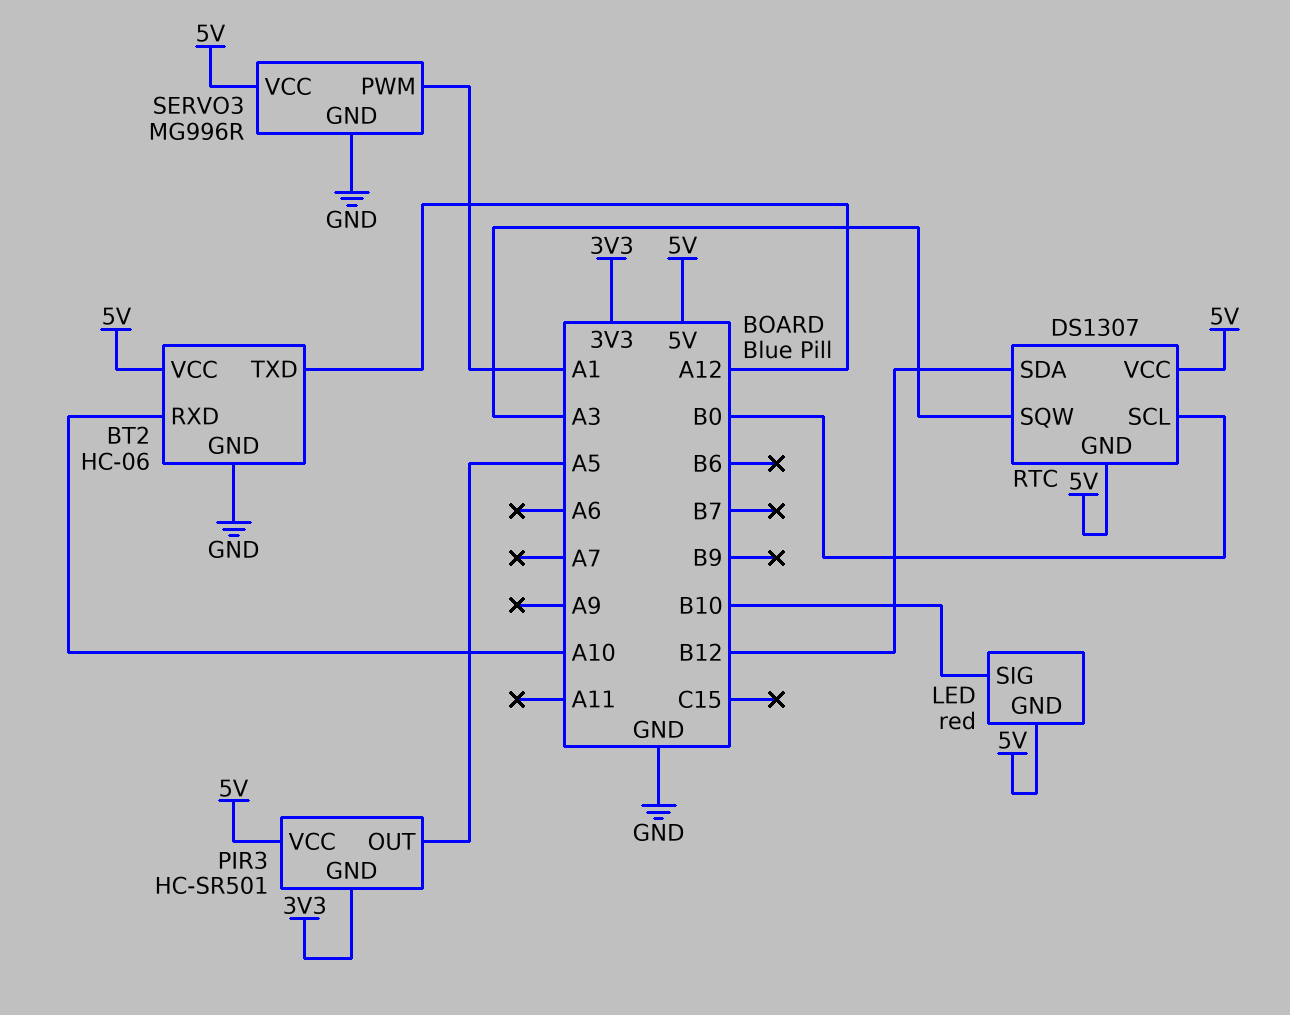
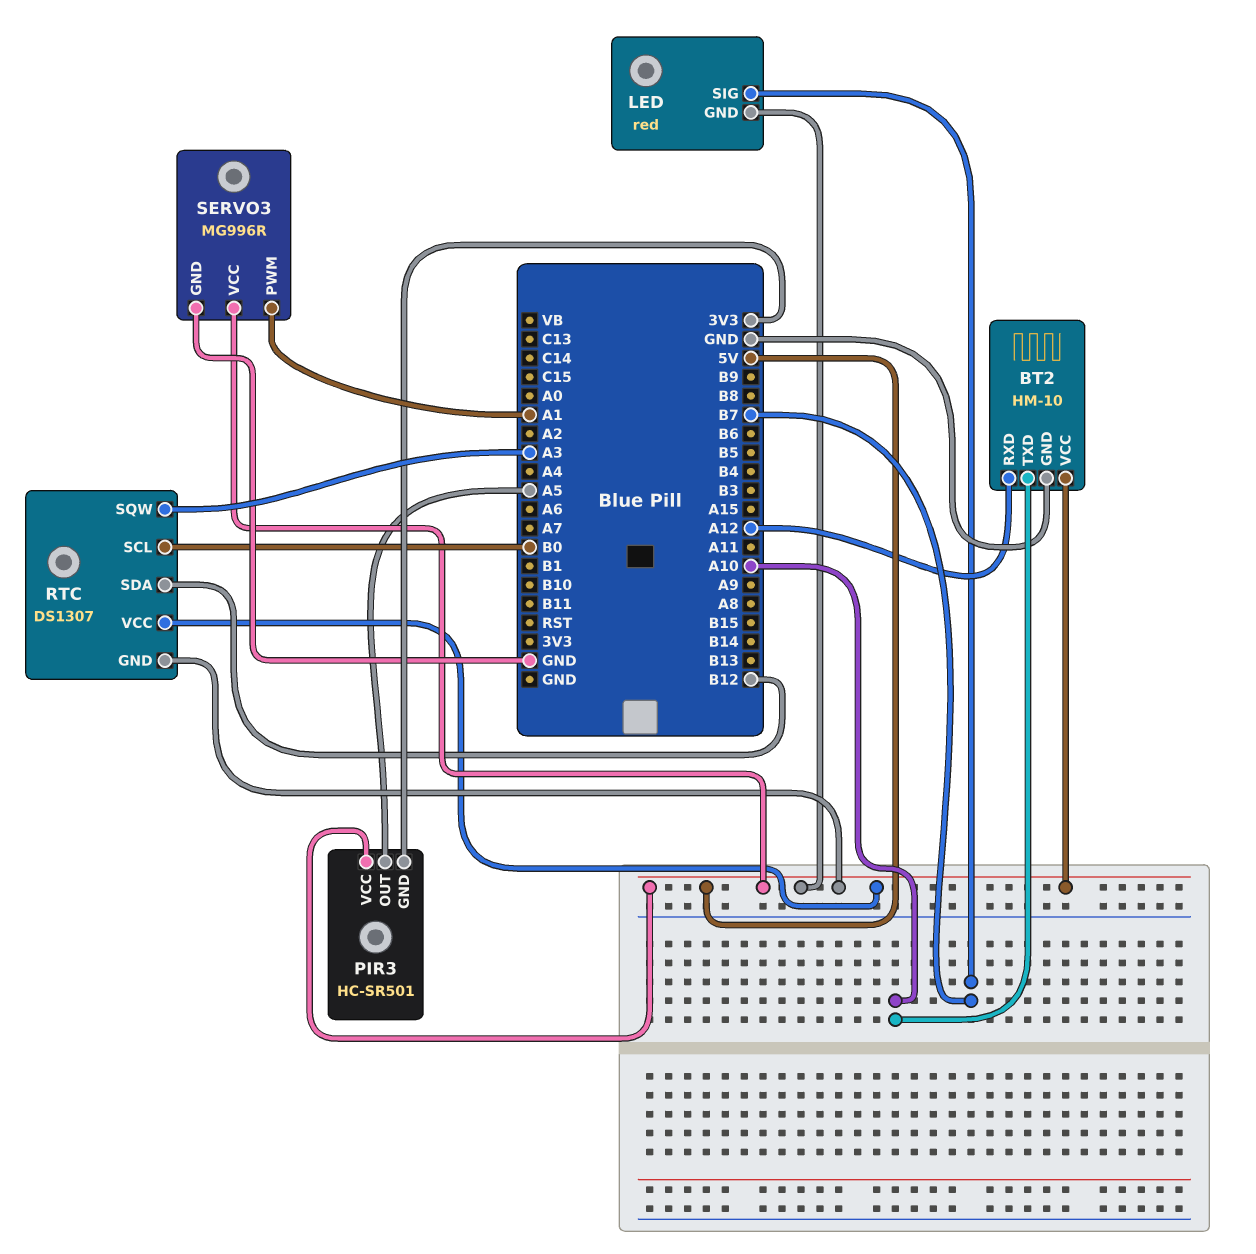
BT2: HC-06 -> HM-10
BT2 pin RXD: A10 -> A12
BT2 pin TXD: A12 -> A10
LED pin SIG: B10 -> B7

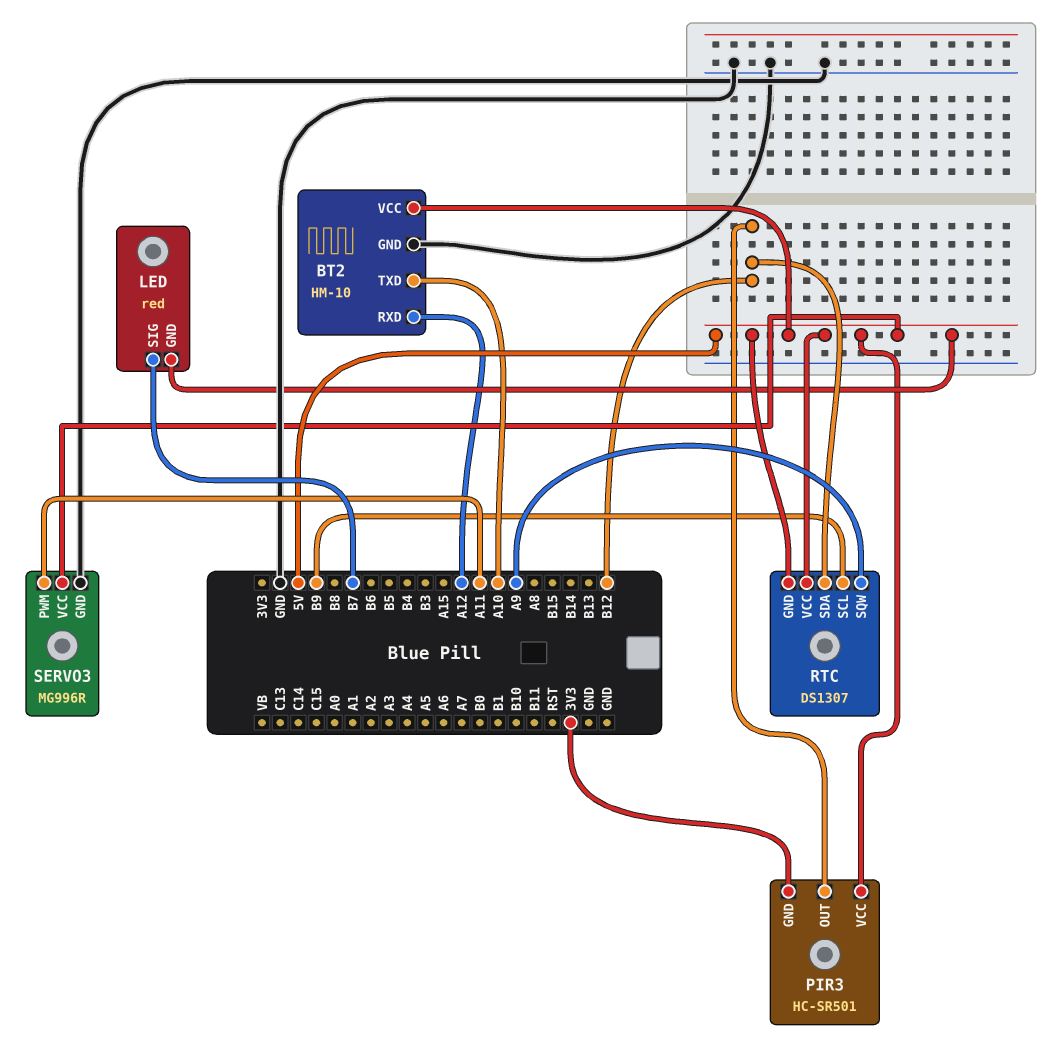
PIR3 pin OUT: A5 -> B12
RTC pin SCL: B0 -> B9
RTC pin SQW: A3 -> A9
SERVO3 pin PWM: A1 -> A11

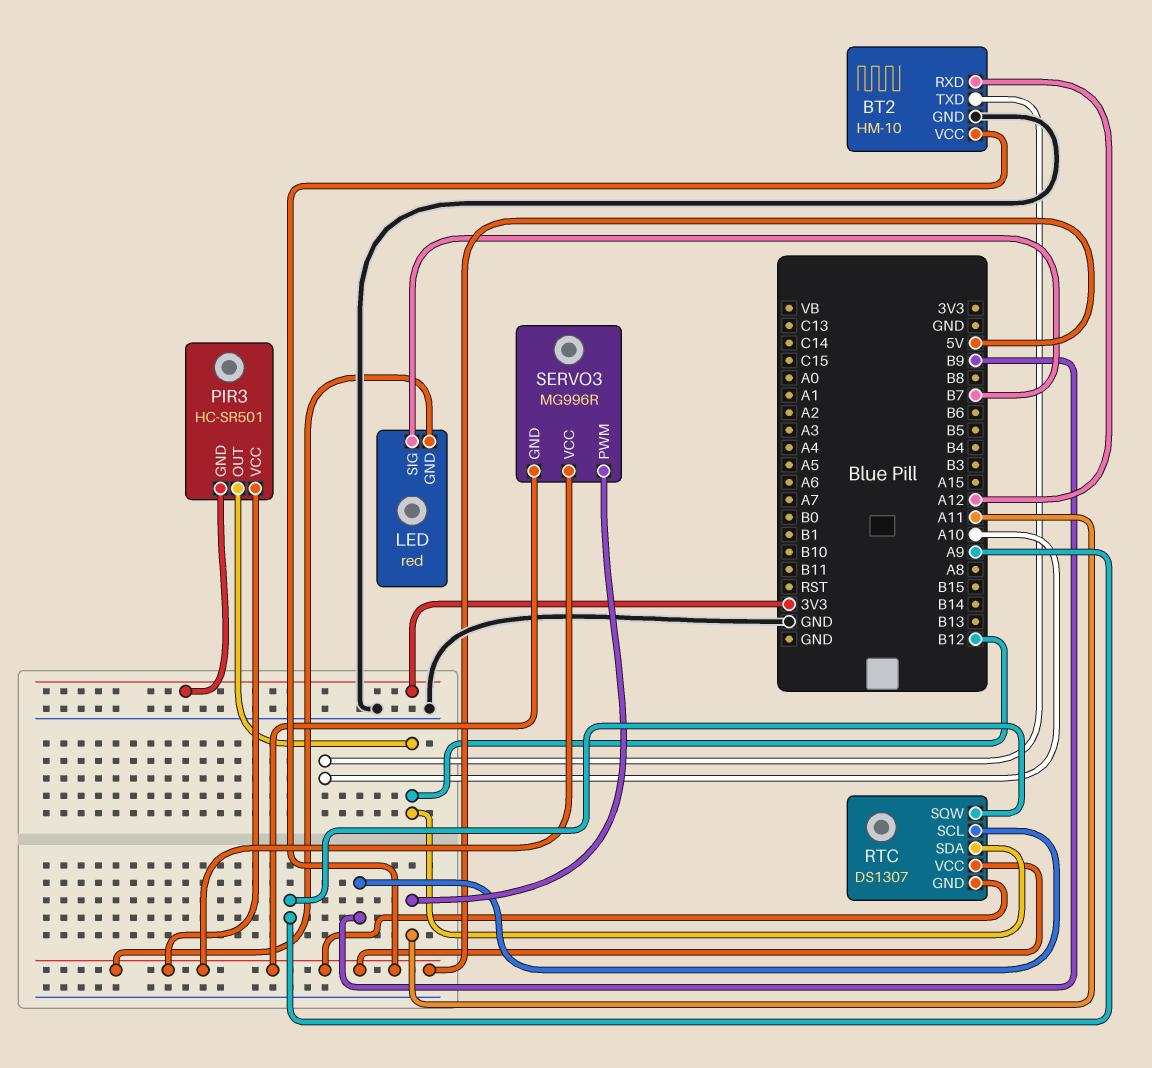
SERVO3 pin GND: GND -> 5V

